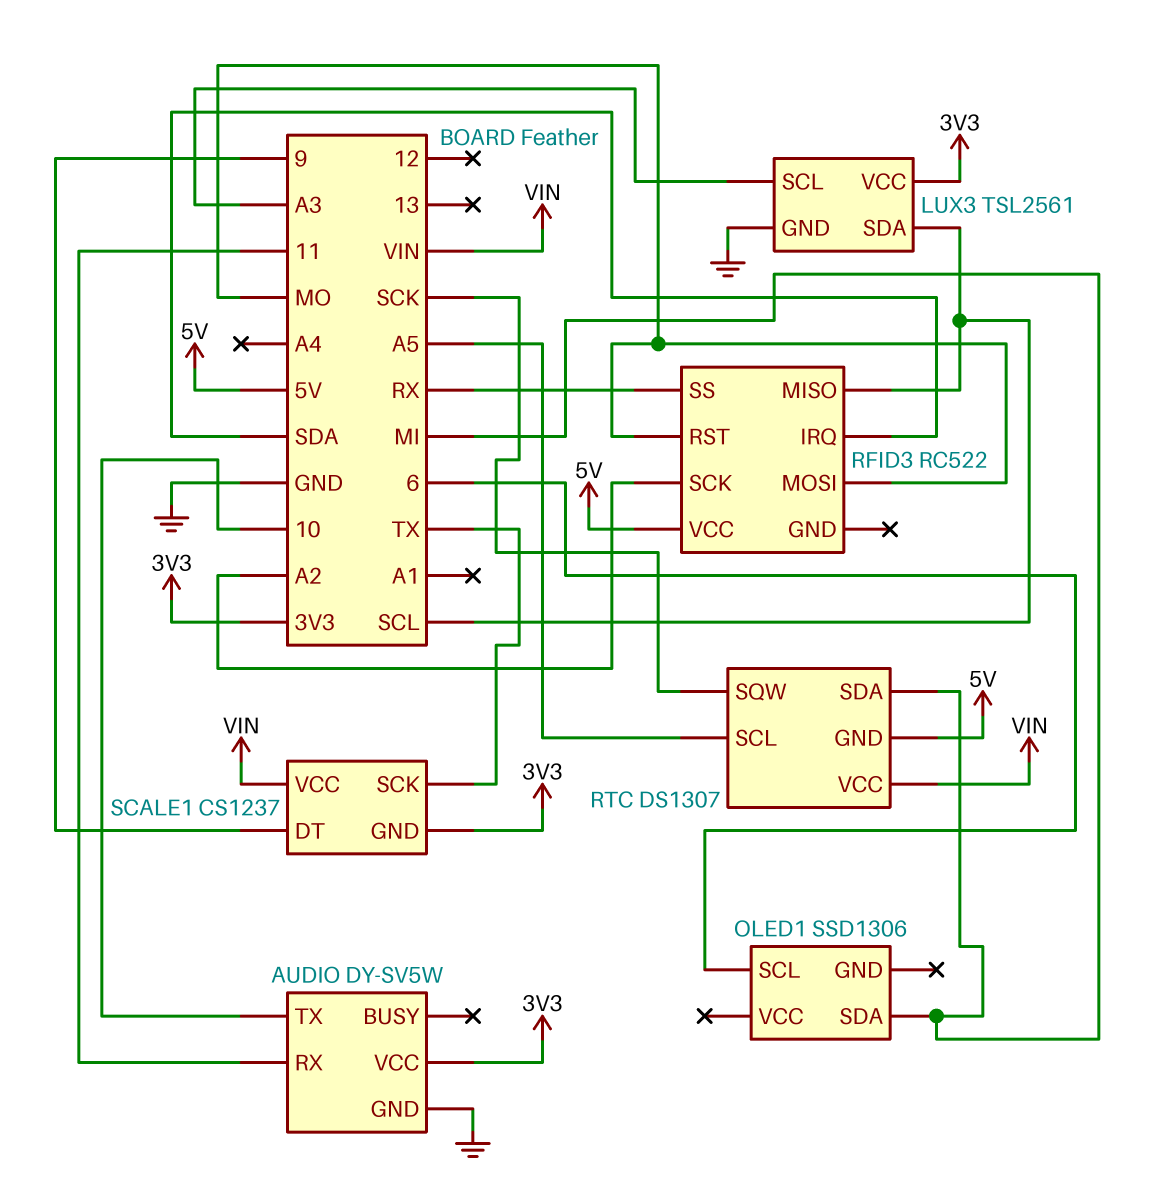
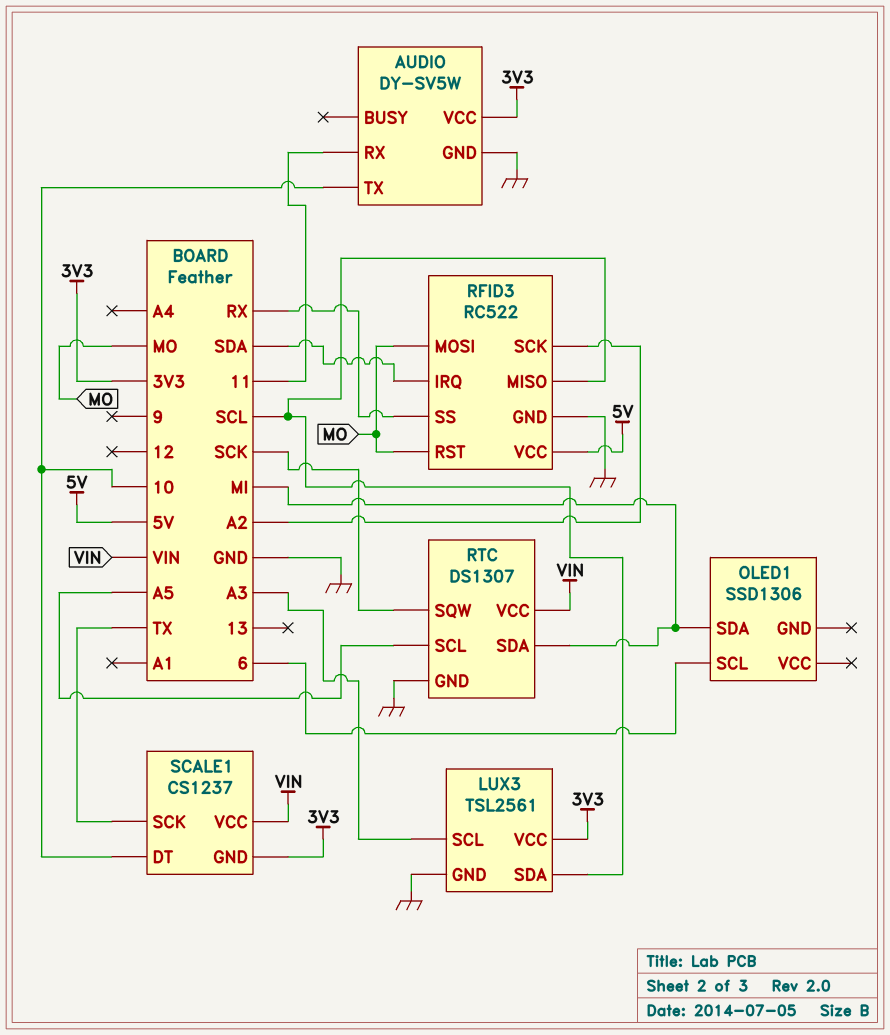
RFID3 pin GND: none -> GND
RTC pin GND: 5V -> GND
SCALE1 pin DT: 9 -> 10

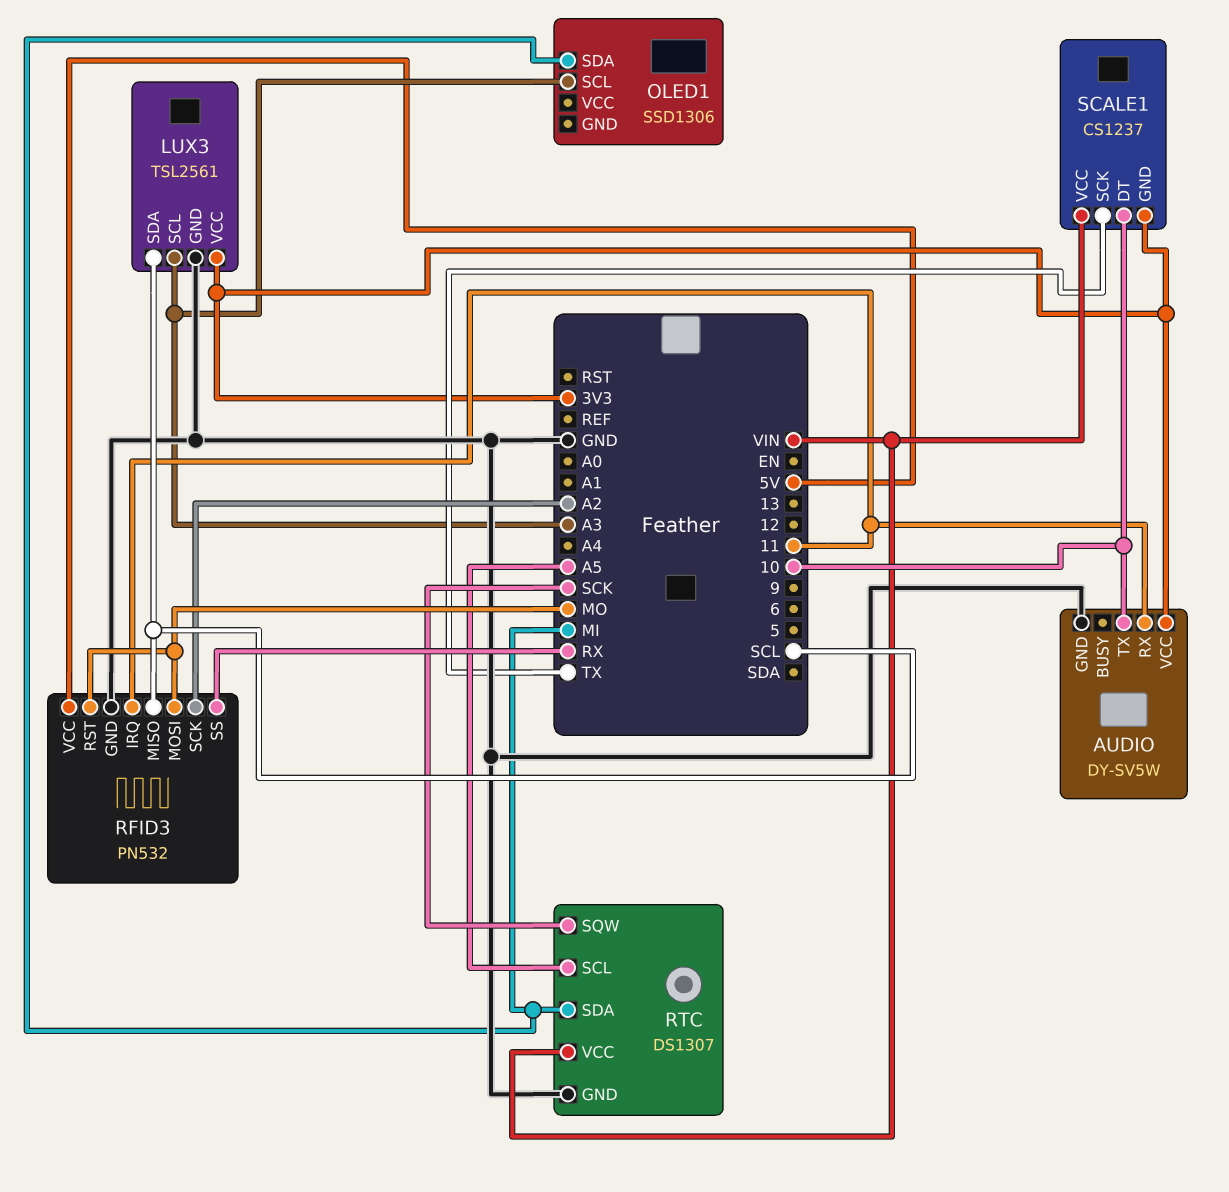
OLED1 pin SCL: 6 -> A3
RFID3: RC522 -> PN532
RFID3 pin IRQ: SDA -> 11

